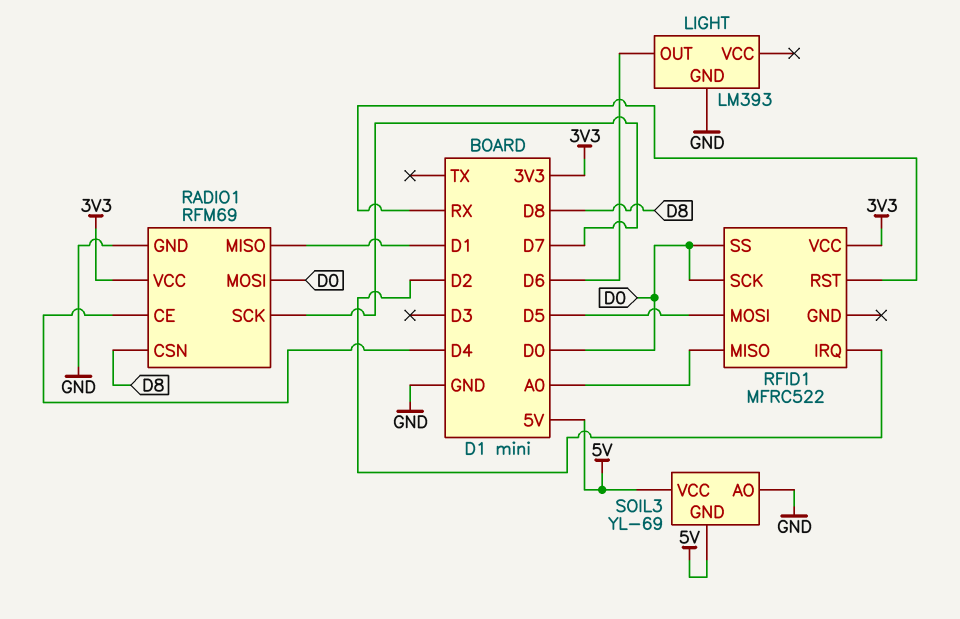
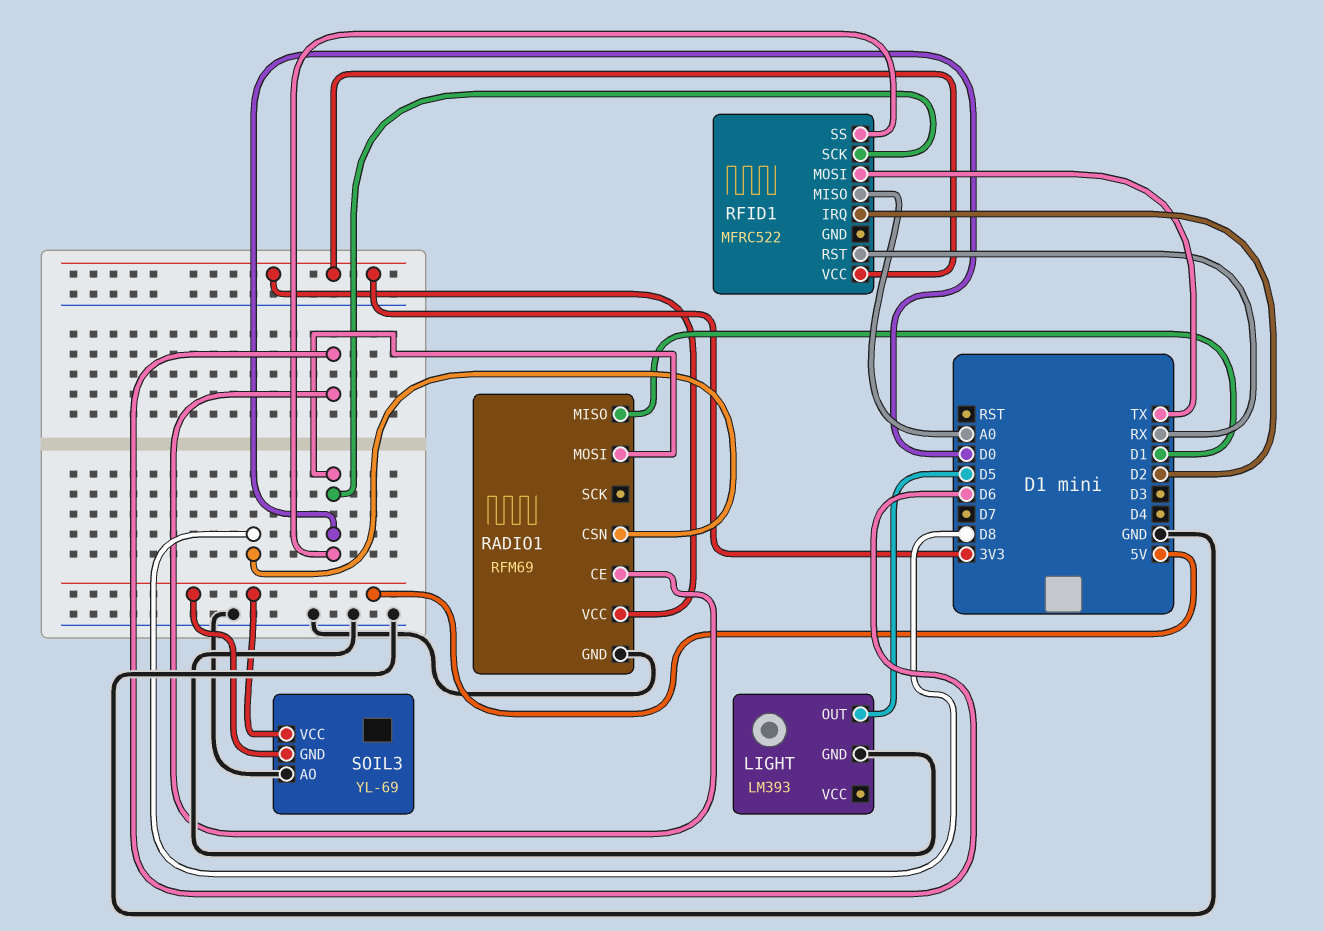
LIGHT pin OUT: D6 -> D5
RADIO1 pin CE: D4 -> D6
RADIO1 pin SCK: D7 -> none
RFID1 pin MOSI: D5 -> TX

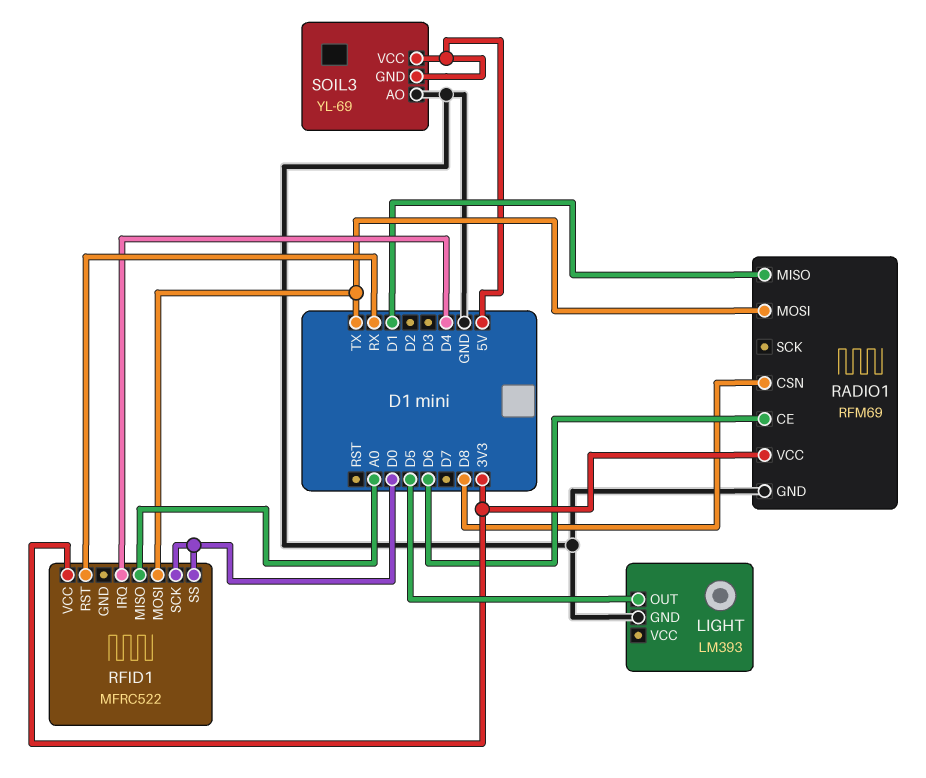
RADIO1 pin MOSI: D0 -> TX
RFID1 pin IRQ: D2 -> D4

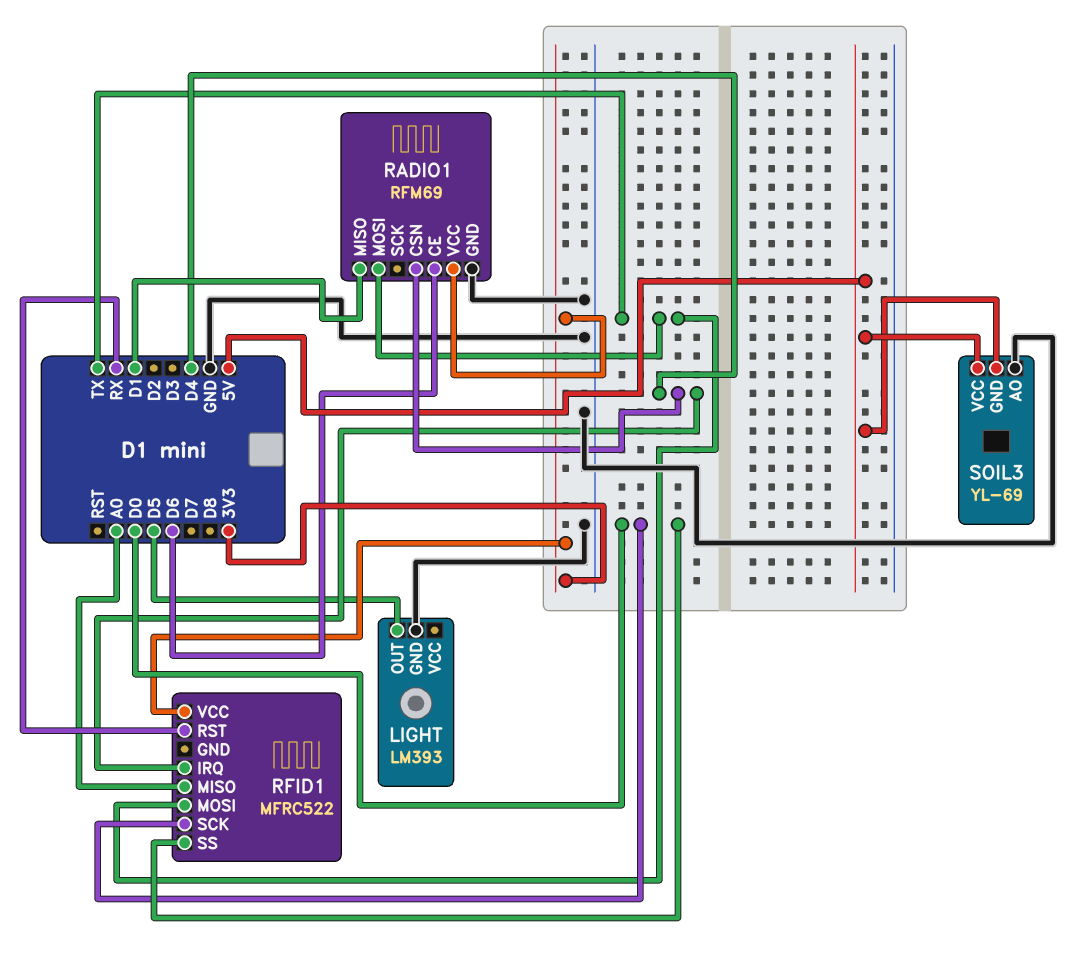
RADIO1 pin CSN: D8 -> D4

